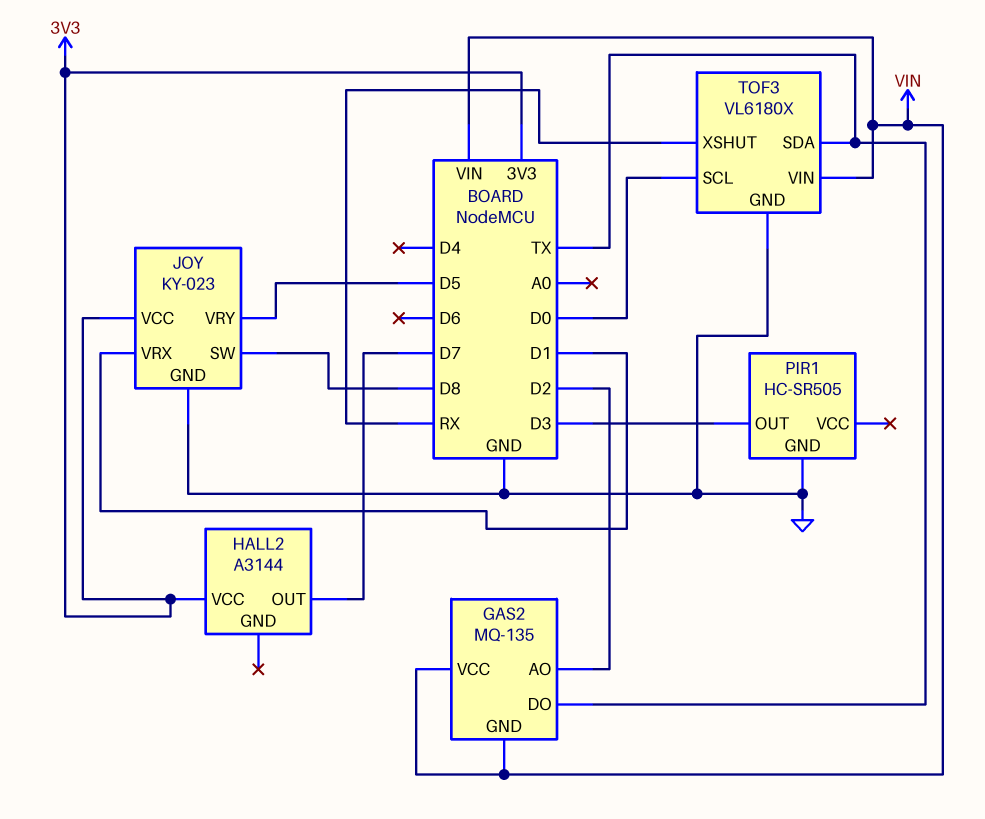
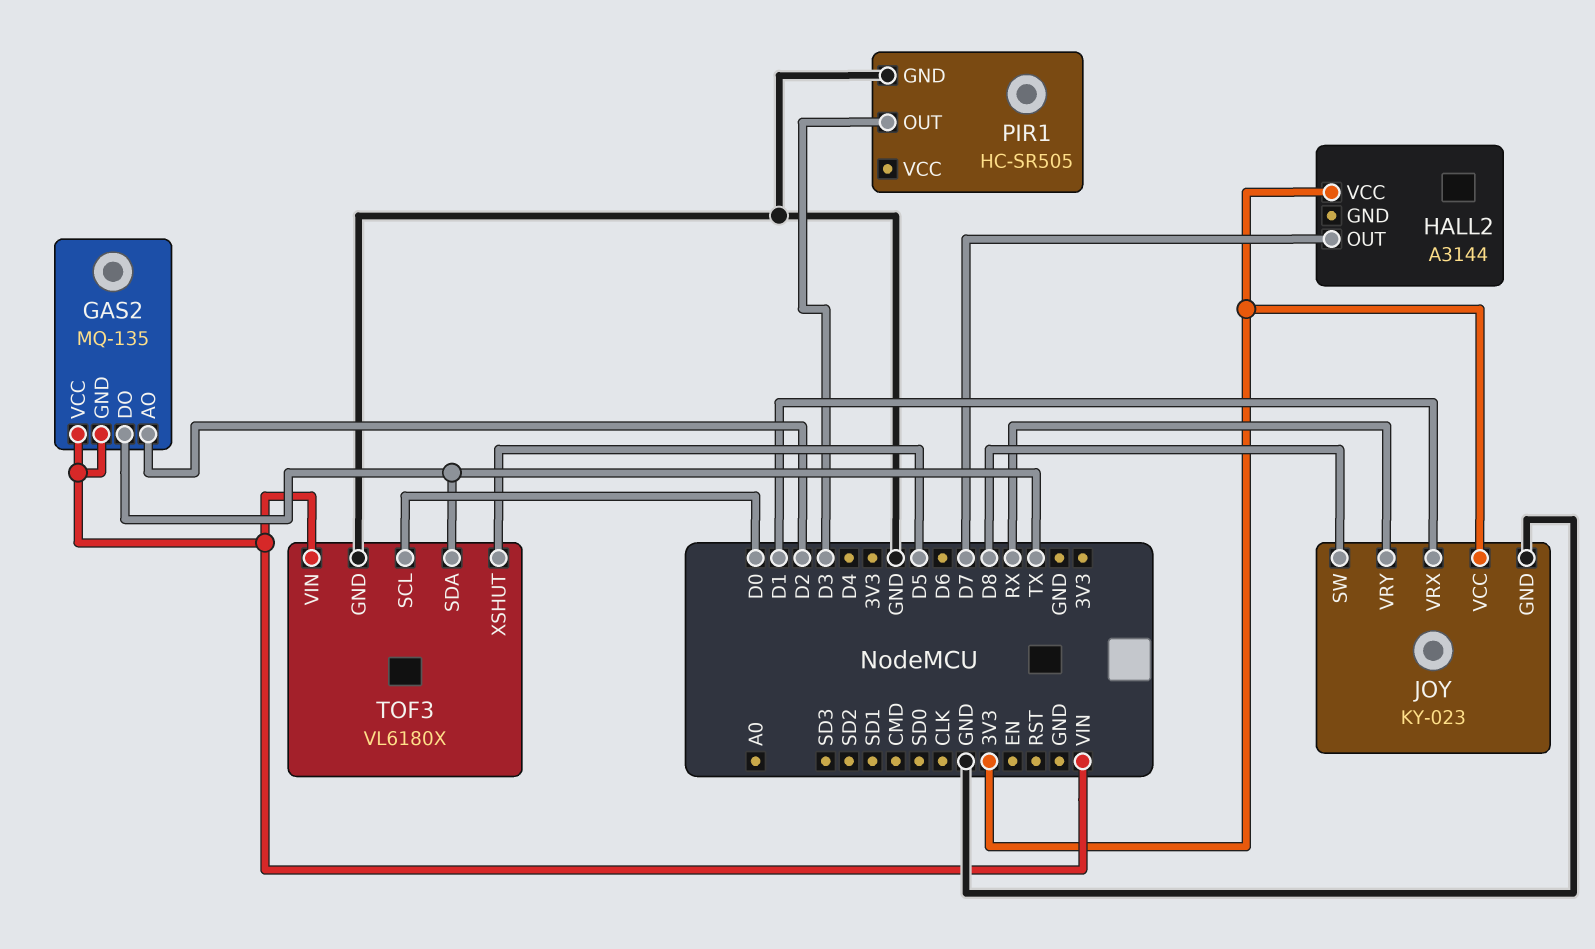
JOY pin VRY: D5 -> RX
TOF3 pin XSHUT: RX -> D5

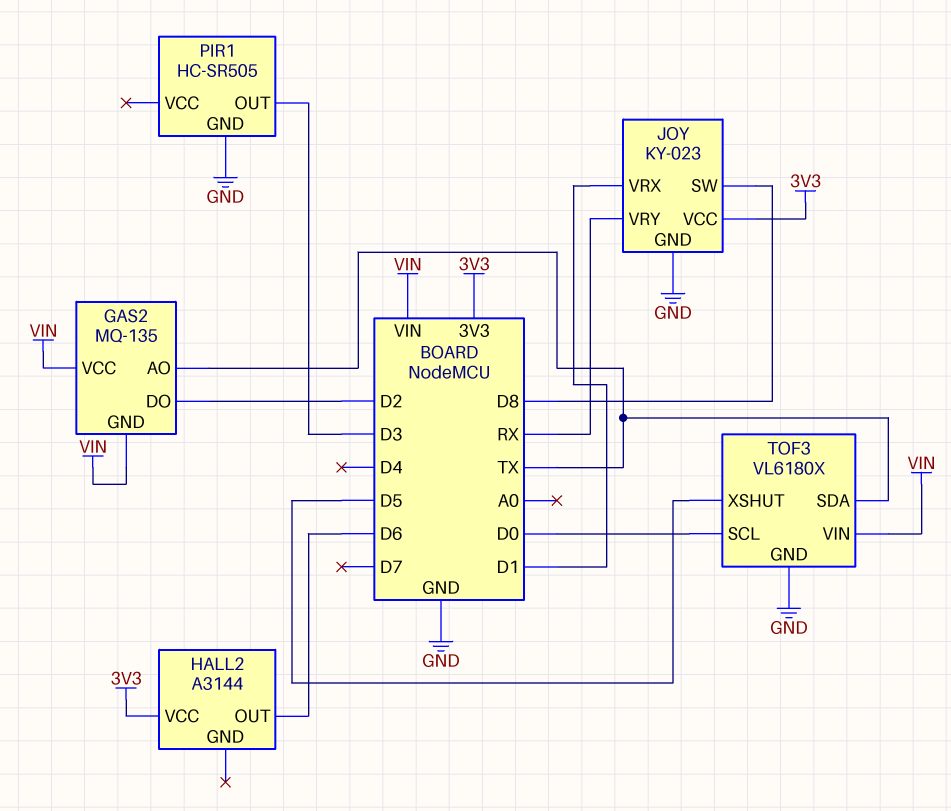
GAS2 pin AO: D2 -> TX
GAS2 pin DO: TX -> D2
HALL2 pin OUT: D7 -> D6

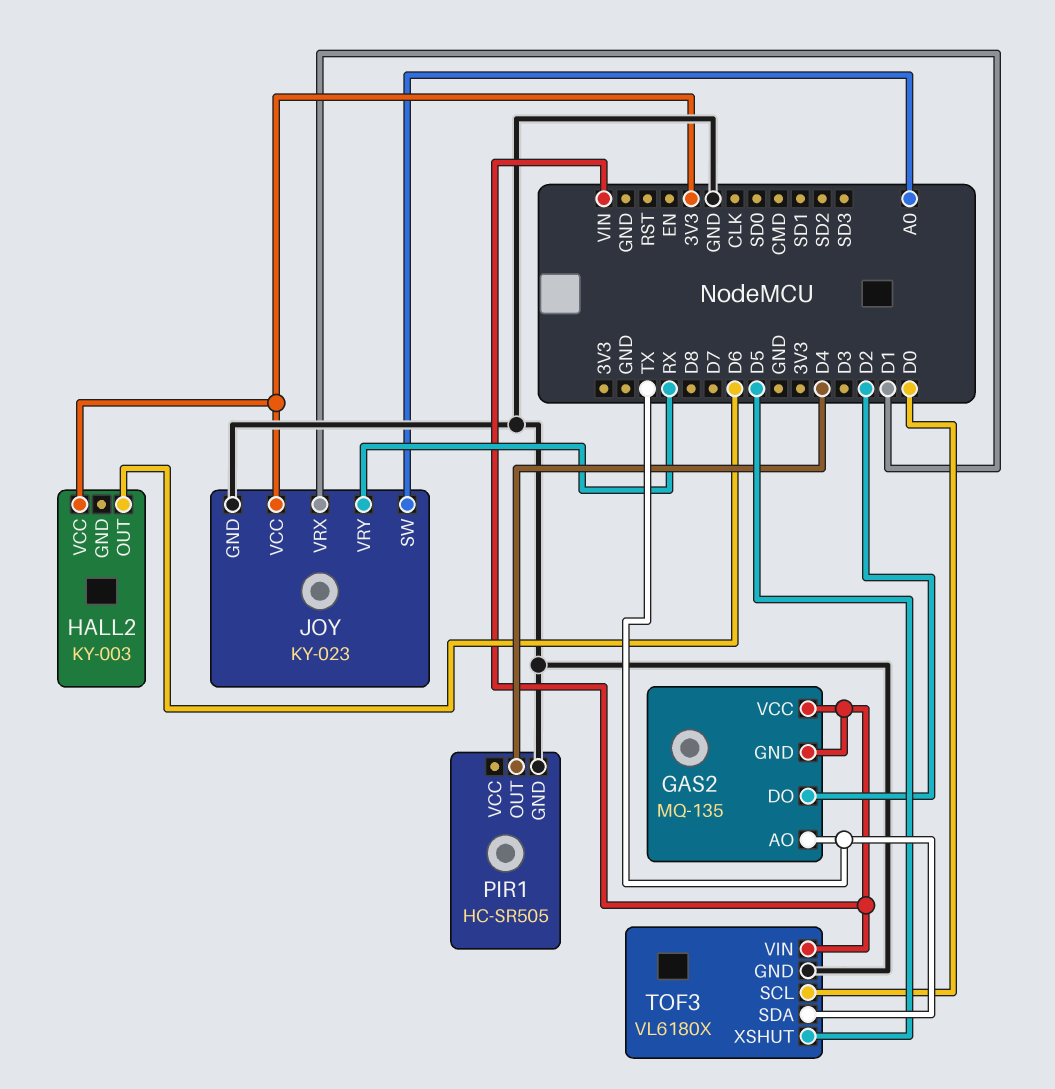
HALL2: A3144 -> KY-003
JOY pin SW: D8 -> A0
PIR1 pin OUT: D3 -> D4

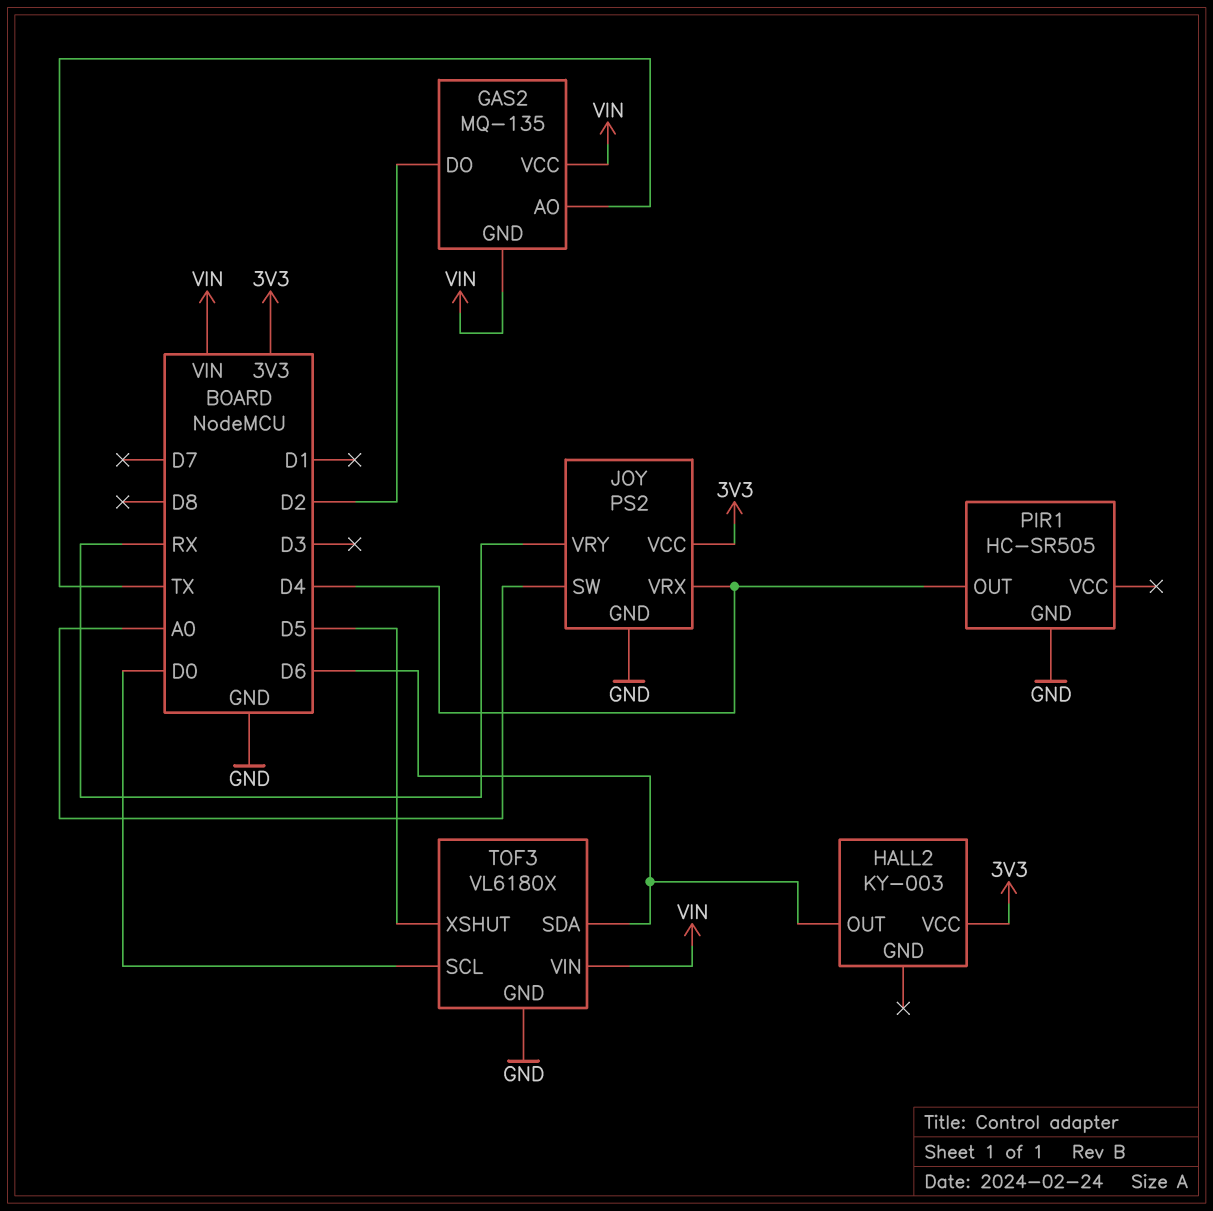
JOY: KY-023 -> PS2
JOY pin VRX: D1 -> D4
TOF3 pin SDA: TX -> D6

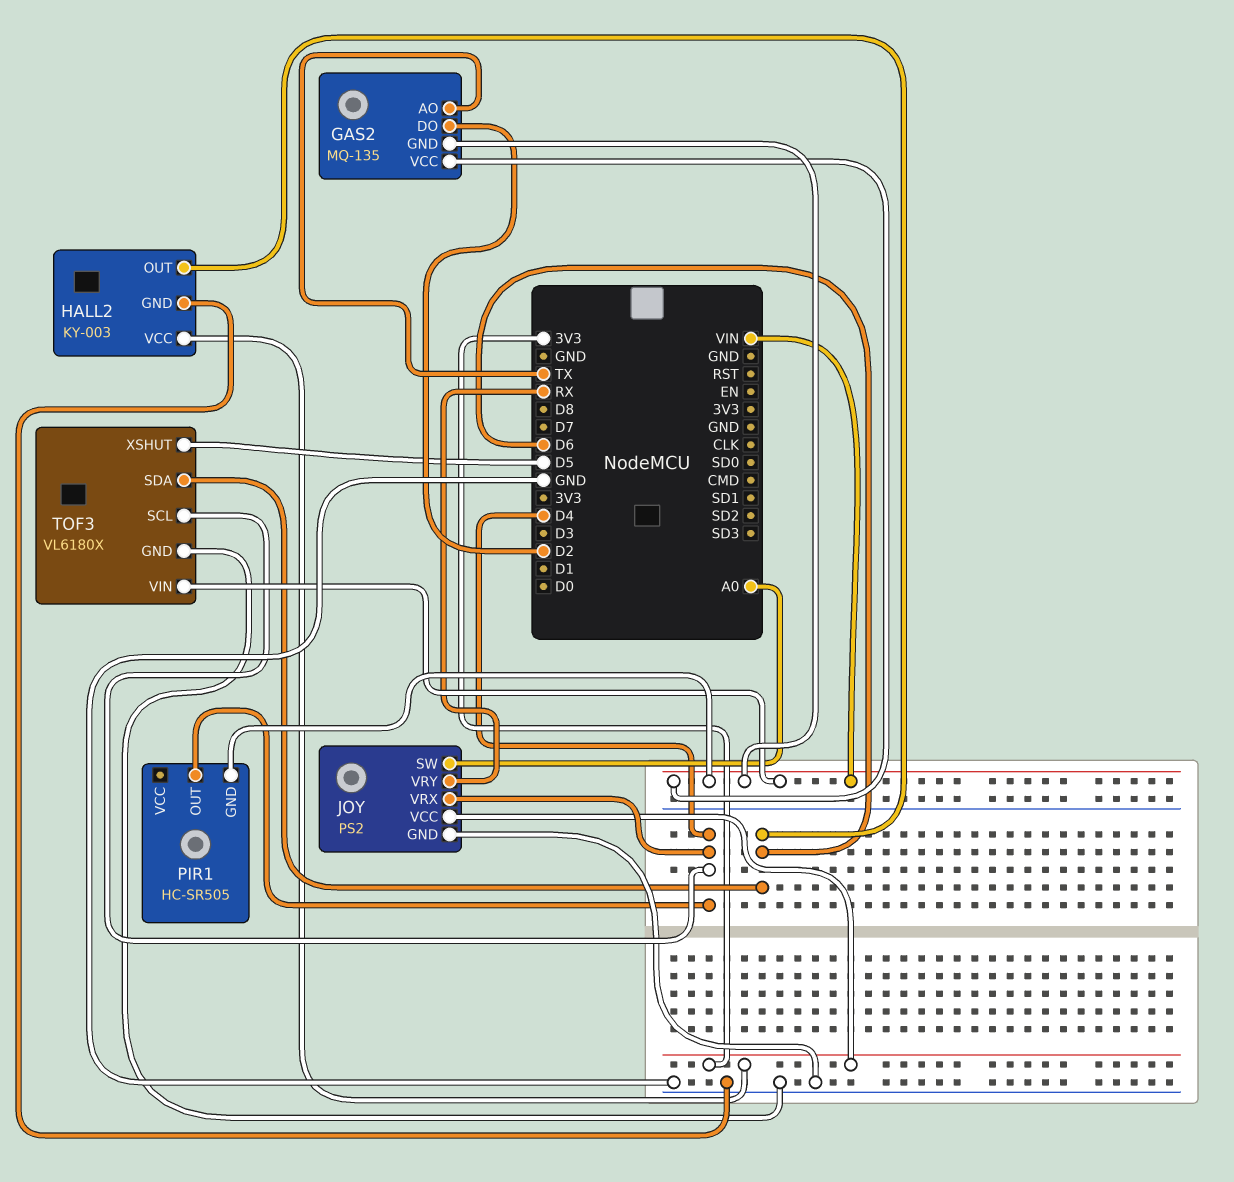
HALL2 pin GND: none -> GND
PIR1 pin GND: GND -> VIN
TOF3 pin SCL: D0 -> D4

